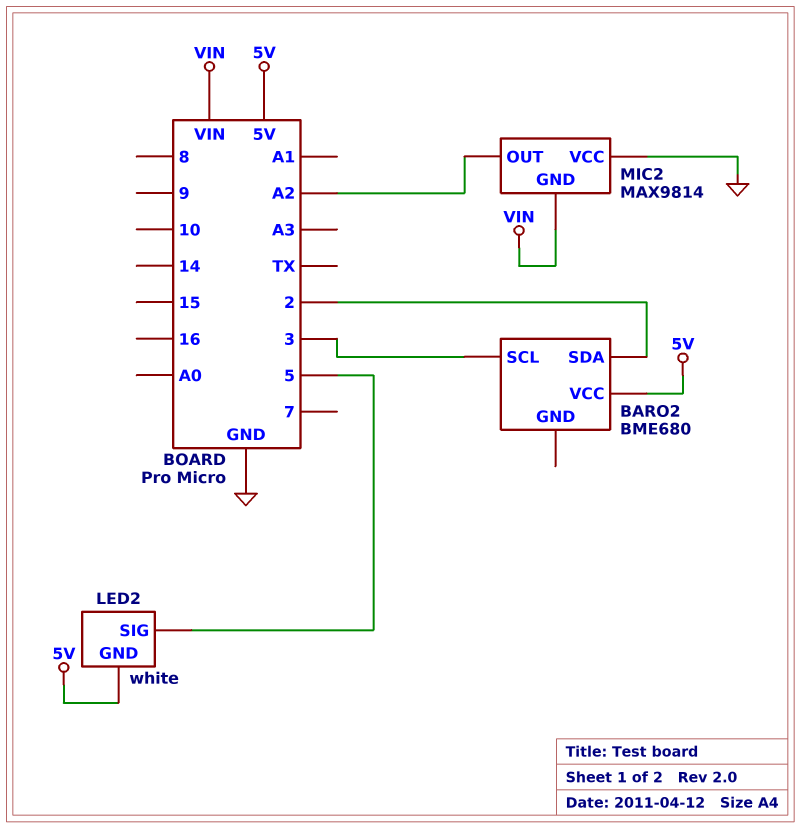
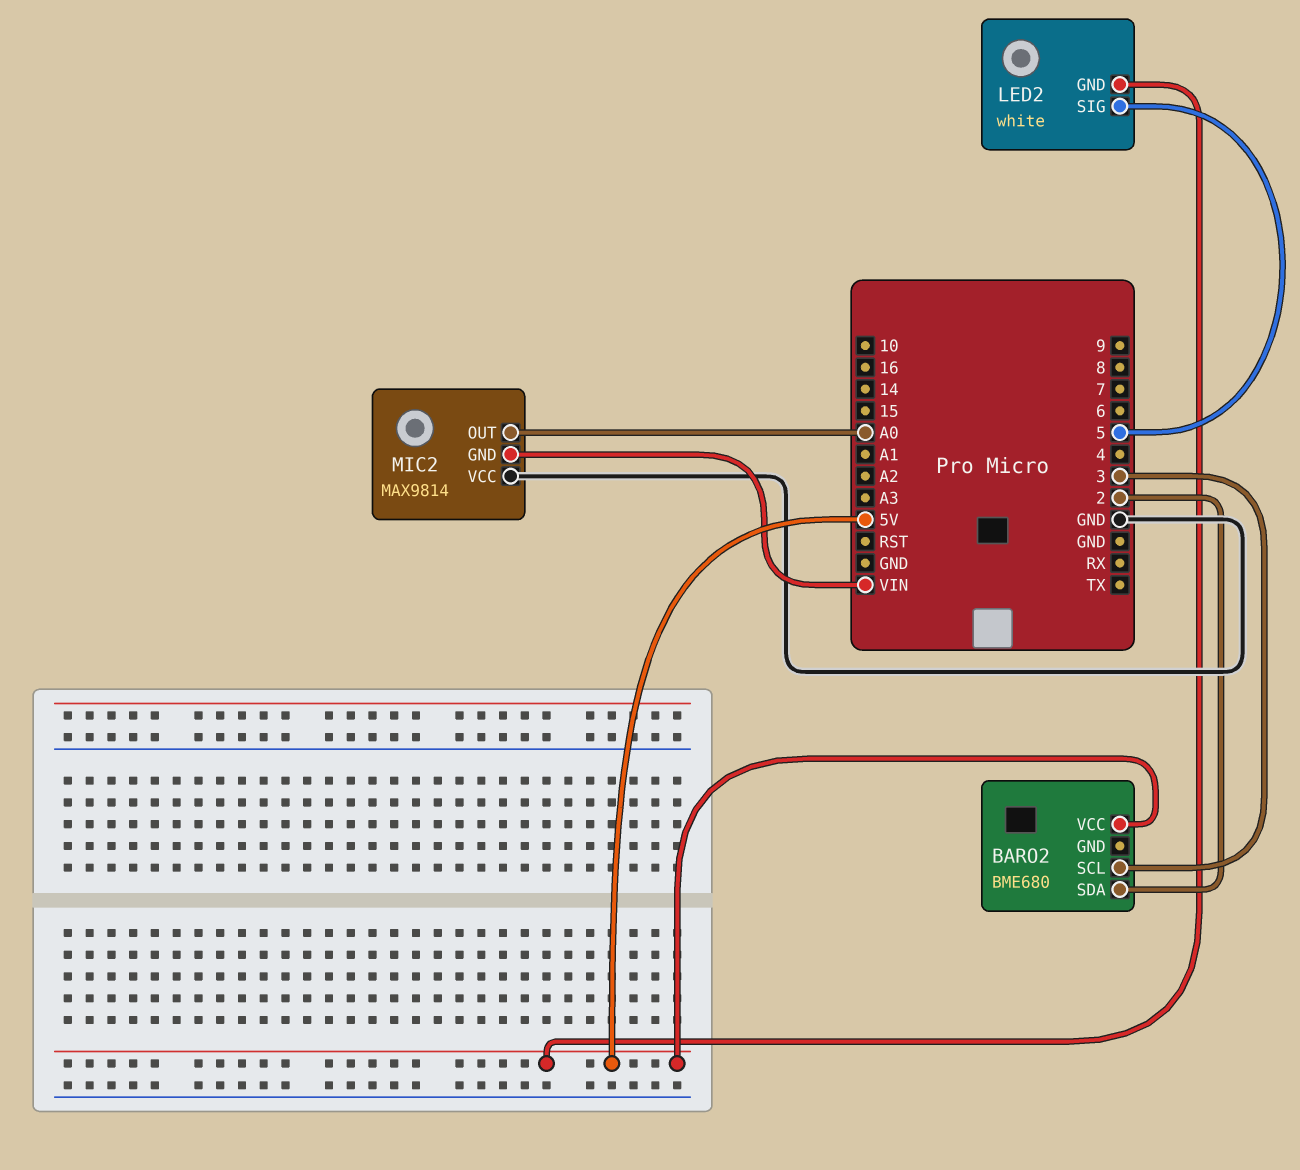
MIC2 pin OUT: A2 -> A0

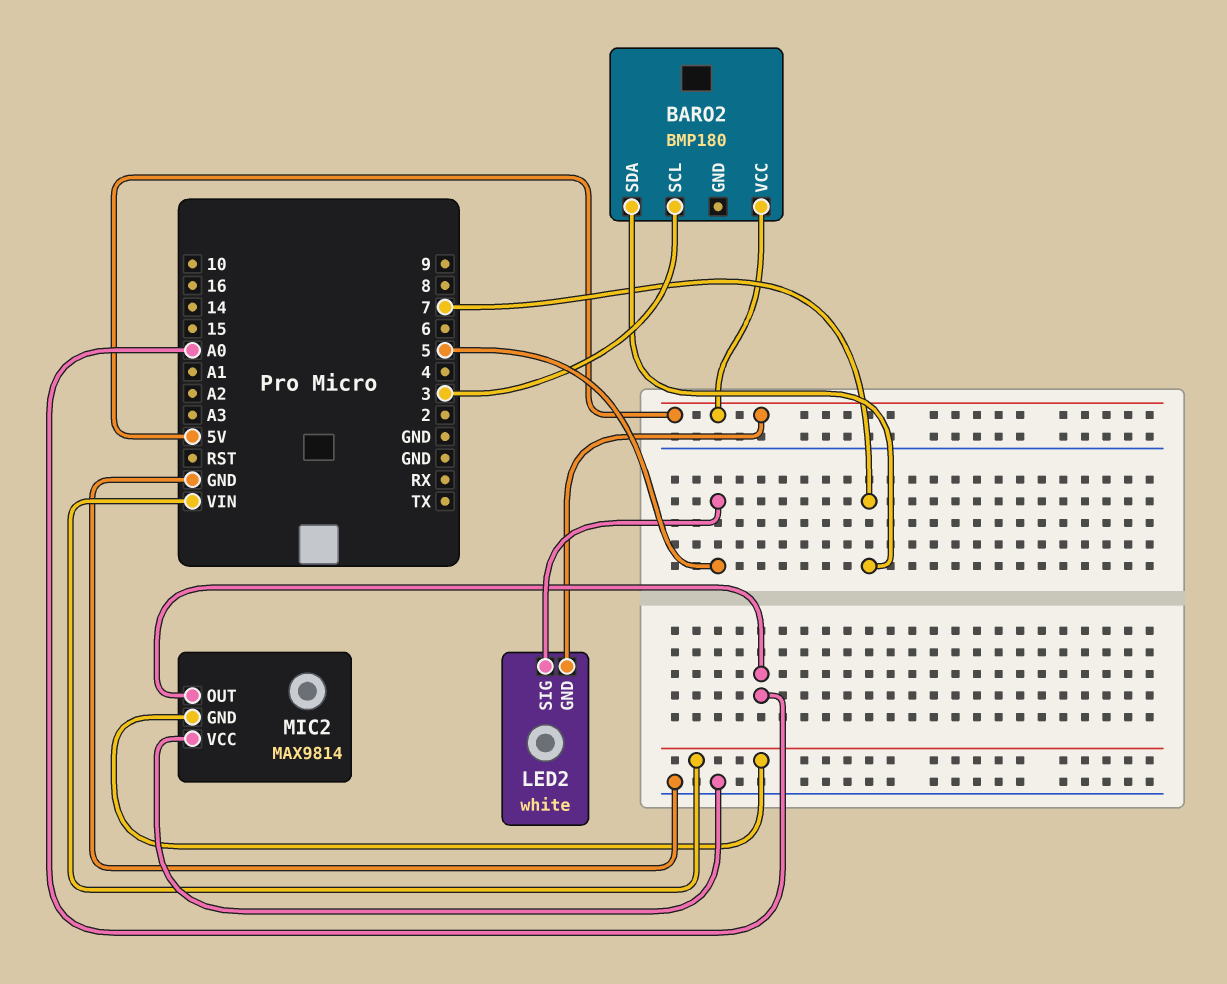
BARO2: BME680 -> BMP180
BARO2 pin SDA: 2 -> 7

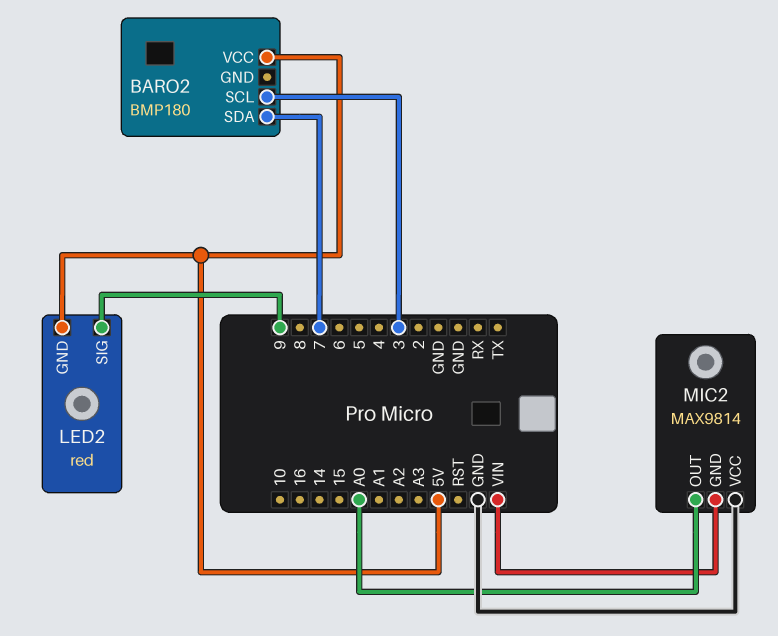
LED2: white -> red
LED2 pin SIG: 5 -> 9

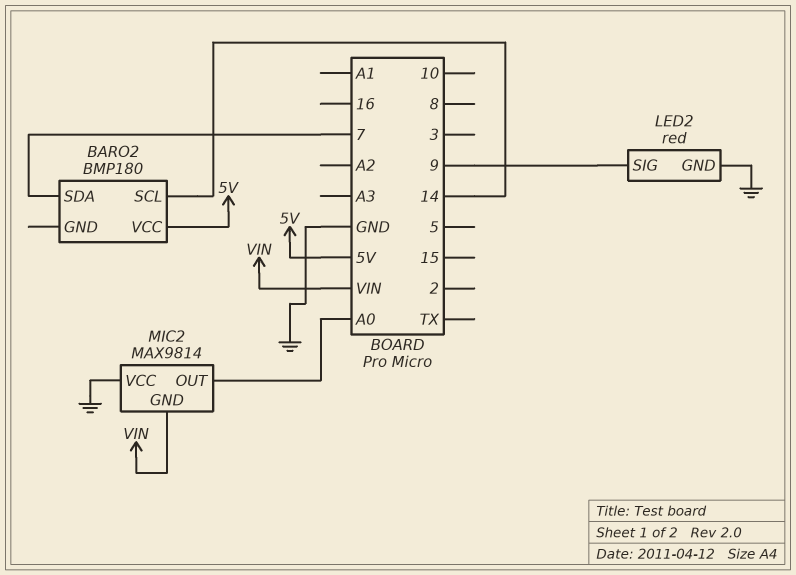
BARO2 pin SCL: 3 -> 14
LED2 pin GND: 5V -> GND

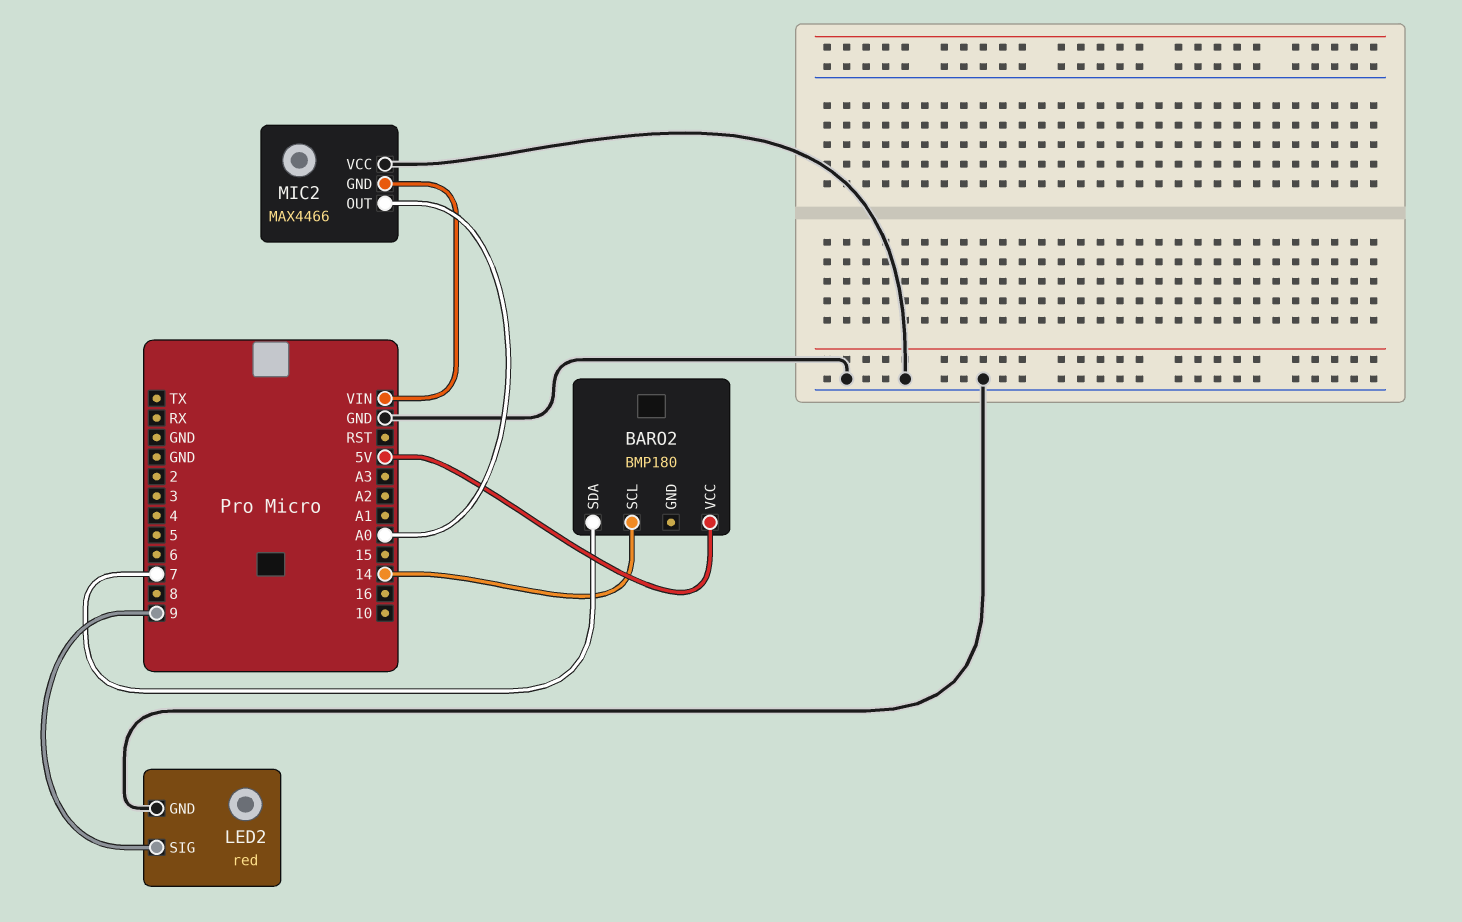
MIC2: MAX9814 -> MAX4466

